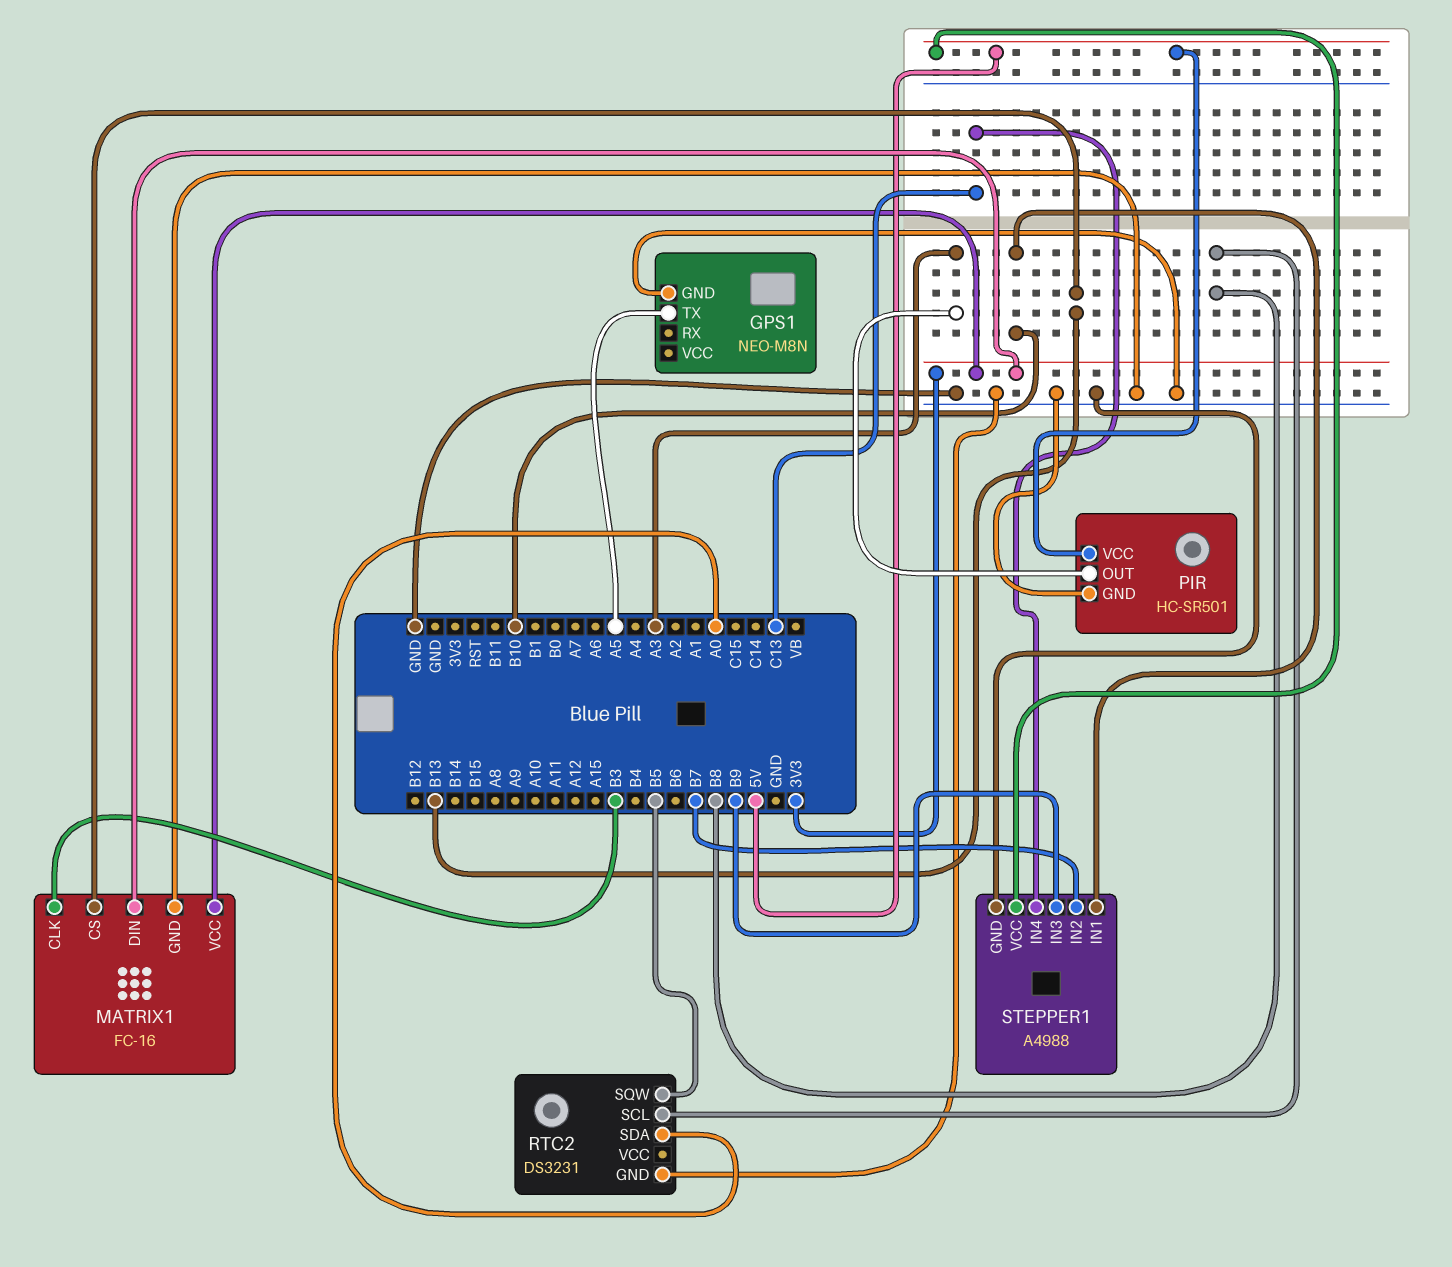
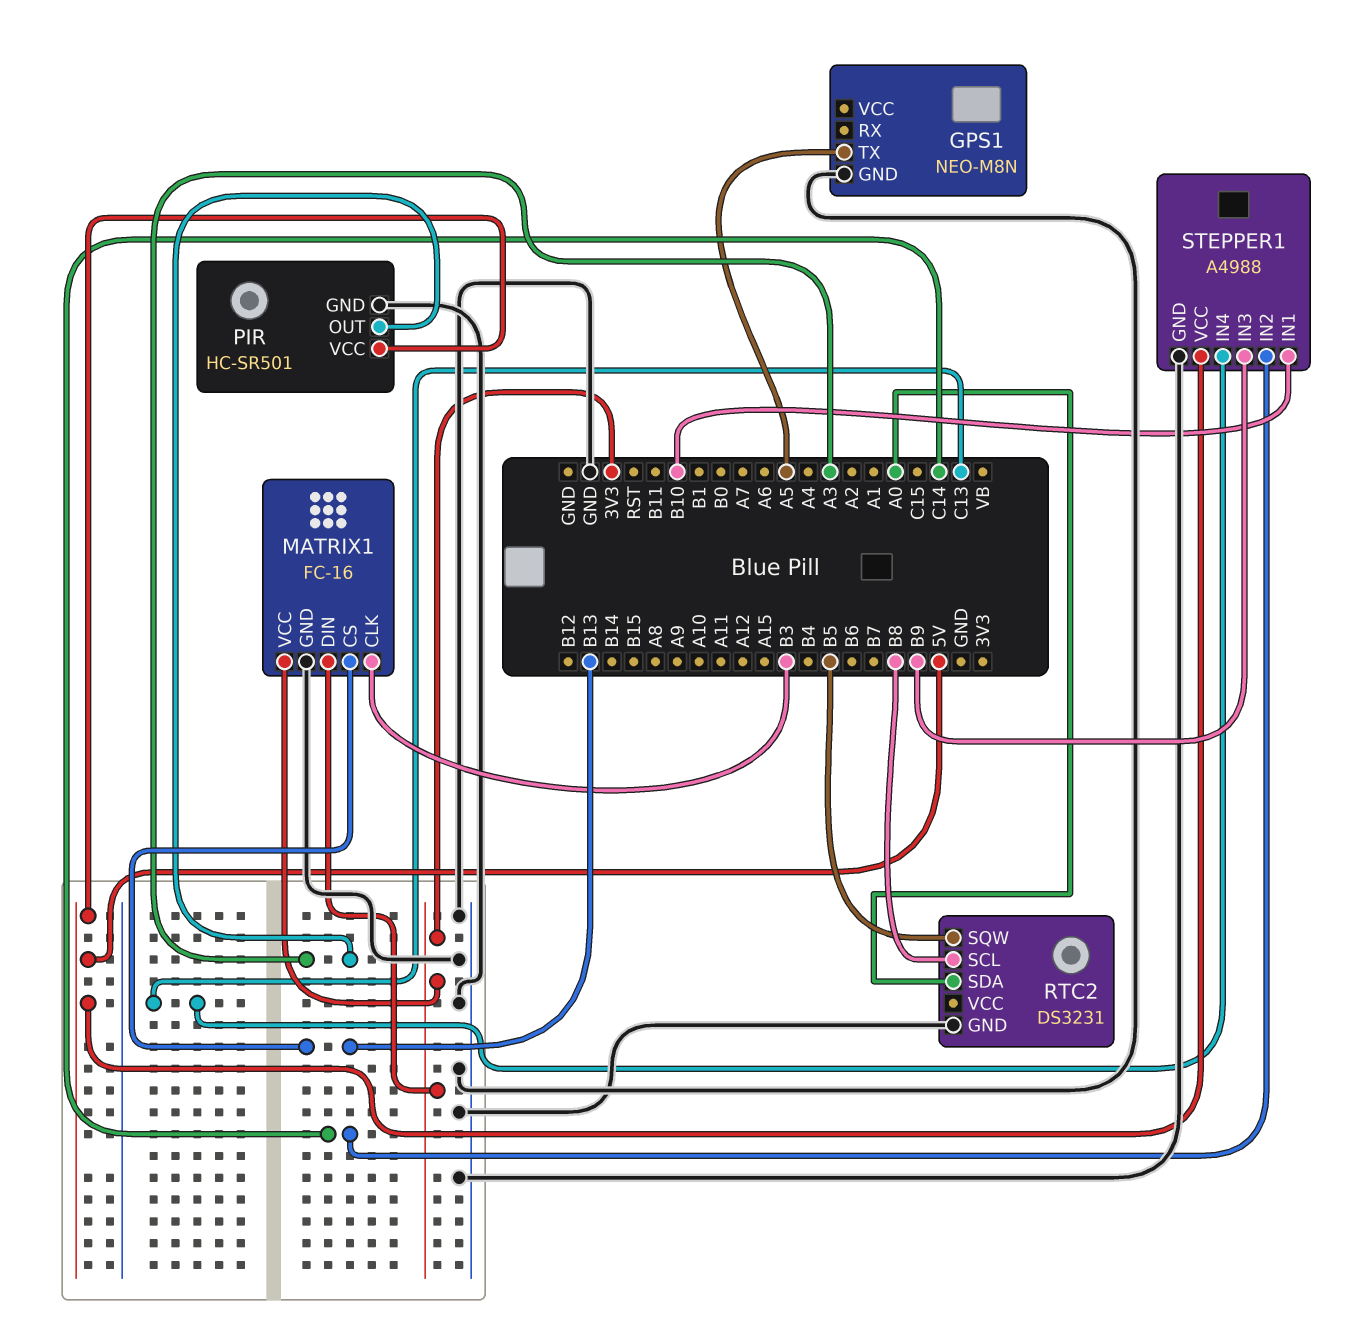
STEPPER1 pin IN2: B7 -> C14

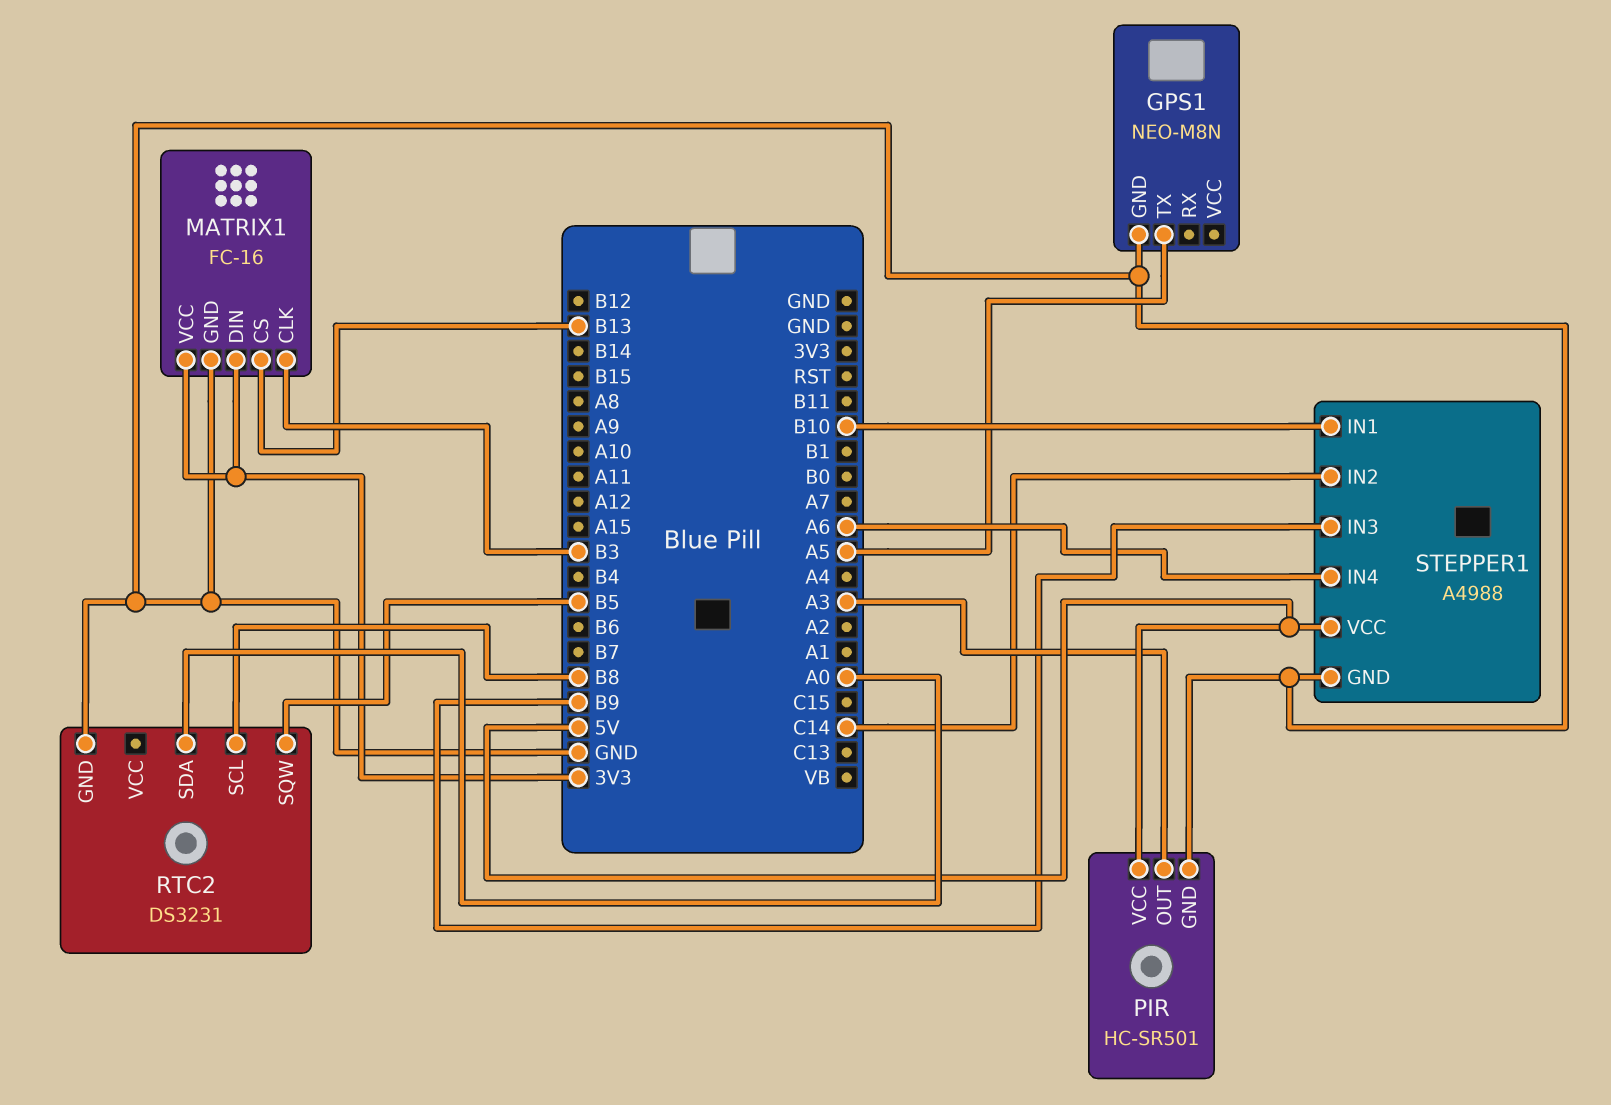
STEPPER1 pin IN4: C13 -> A6

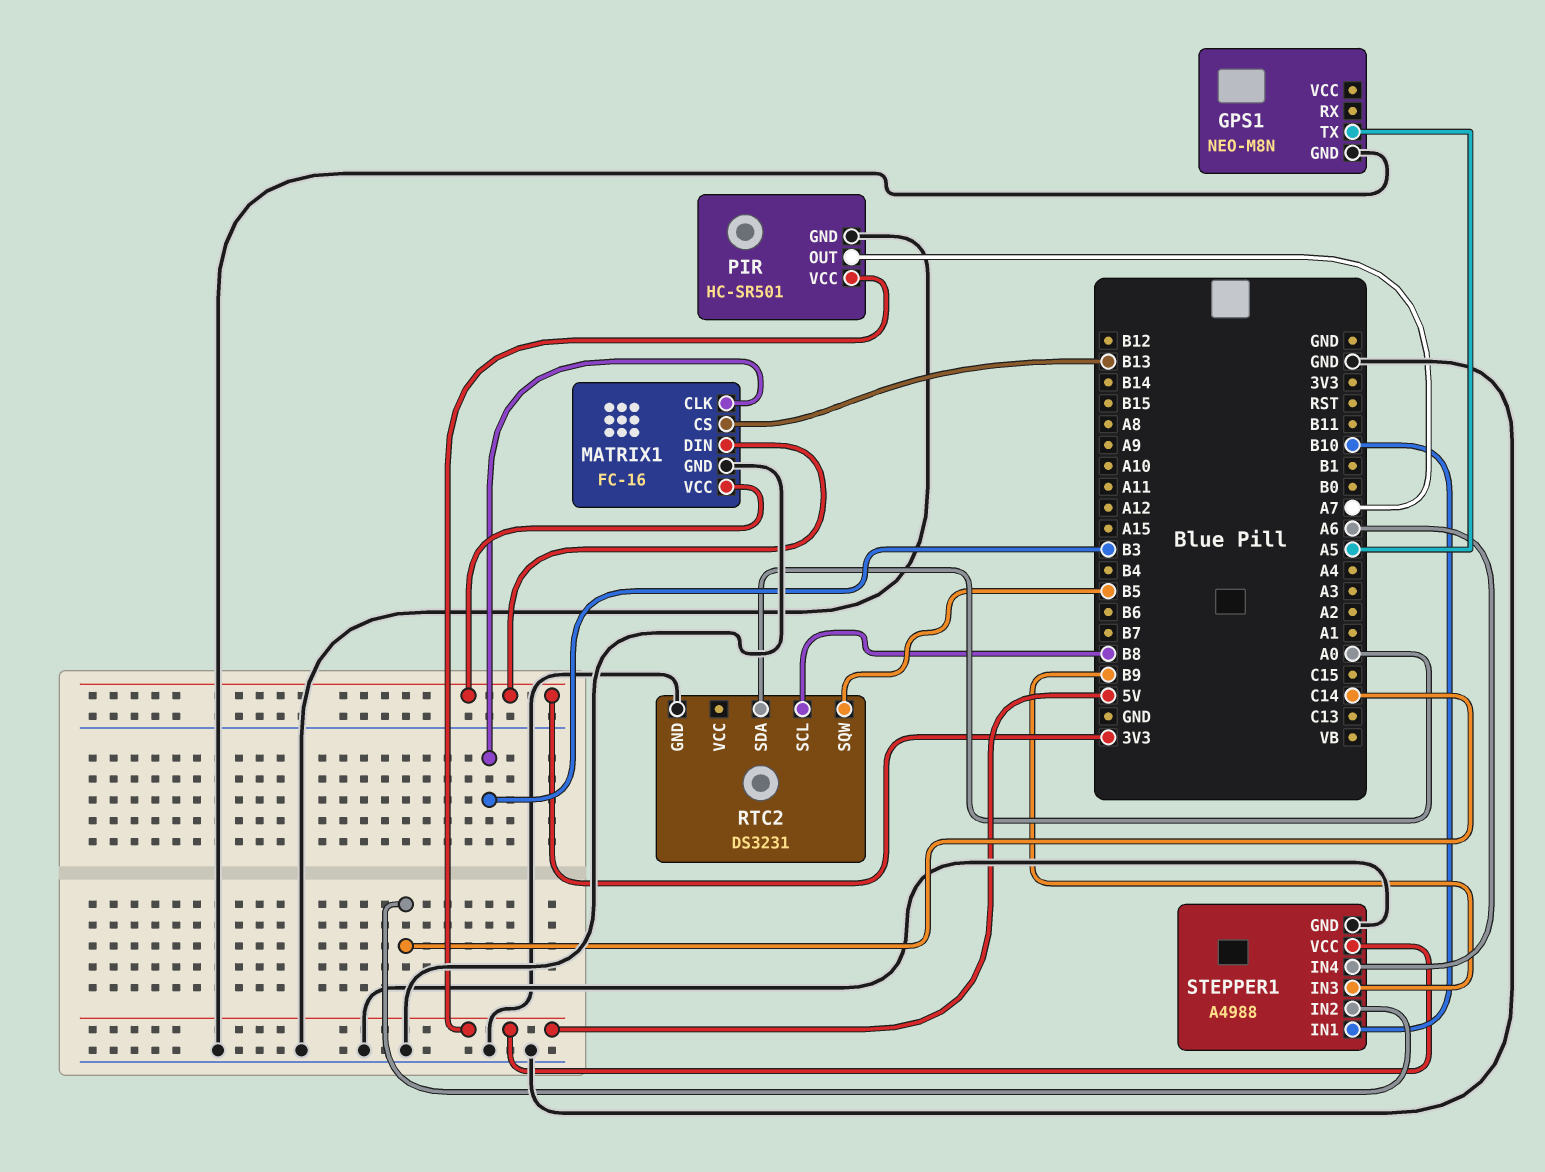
PIR pin OUT: A3 -> A7

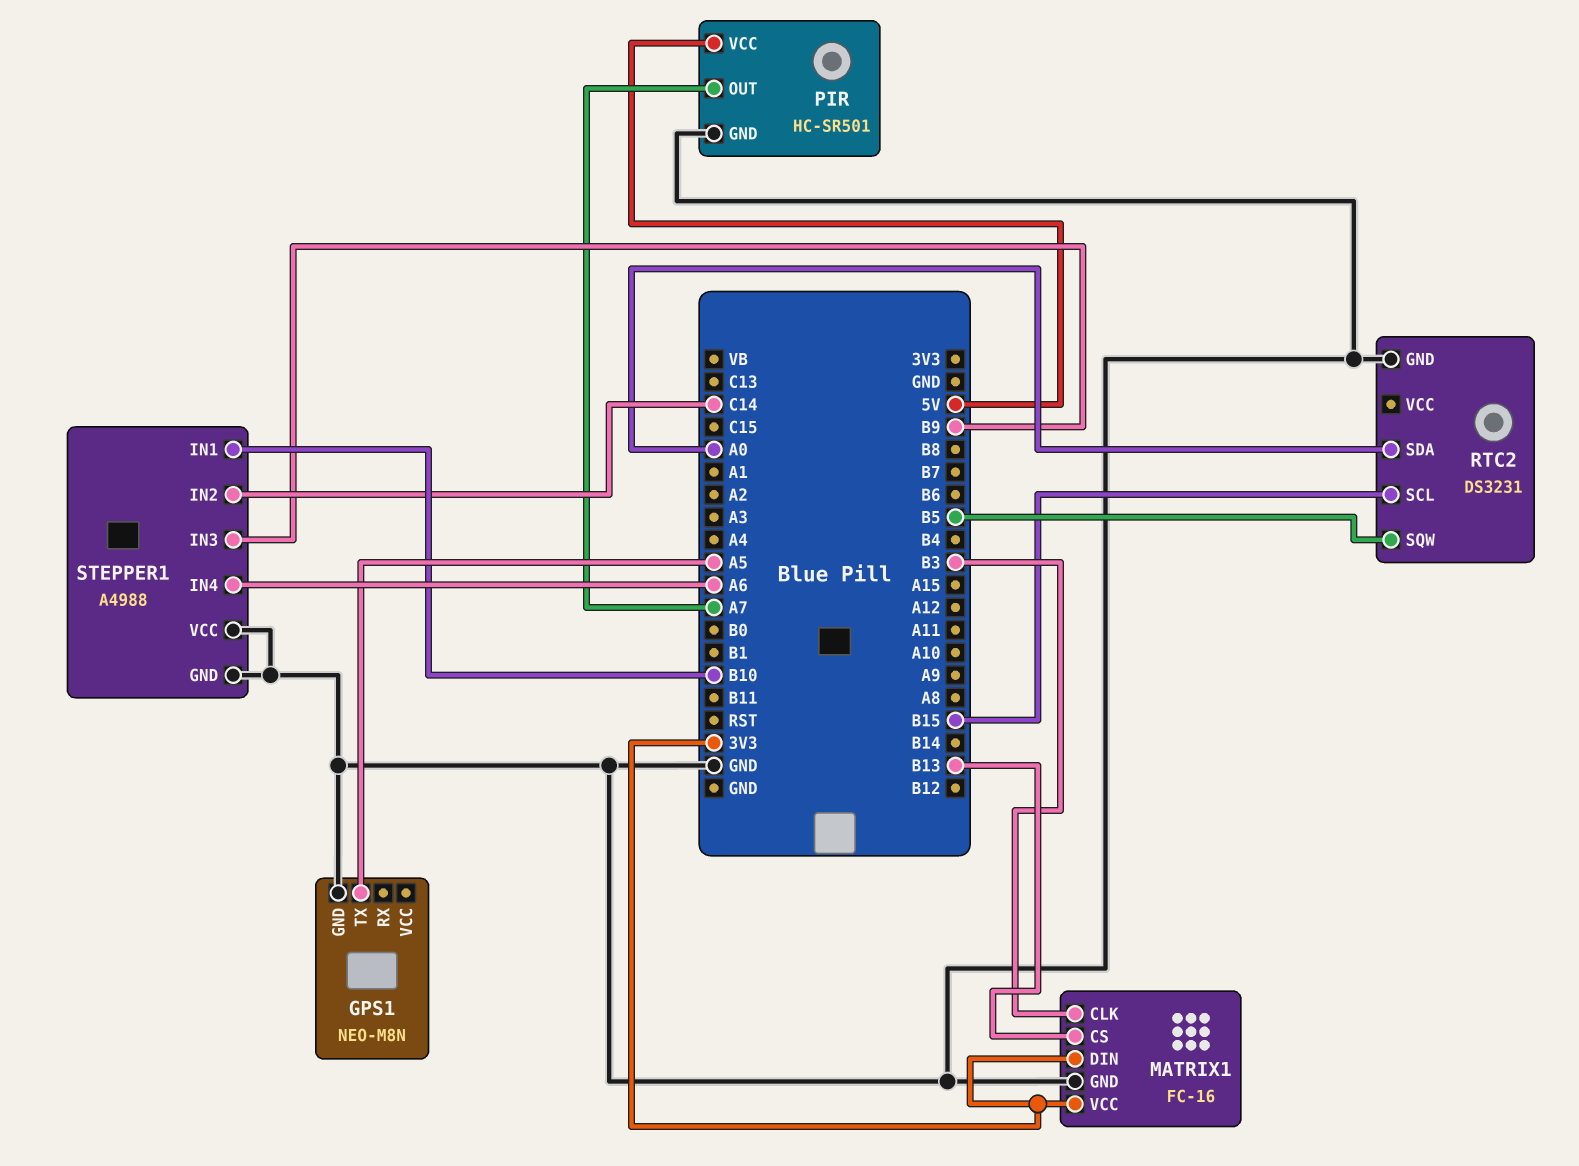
RTC2 pin SCL: B8 -> B15
STEPPER1 pin VCC: 5V -> GND

